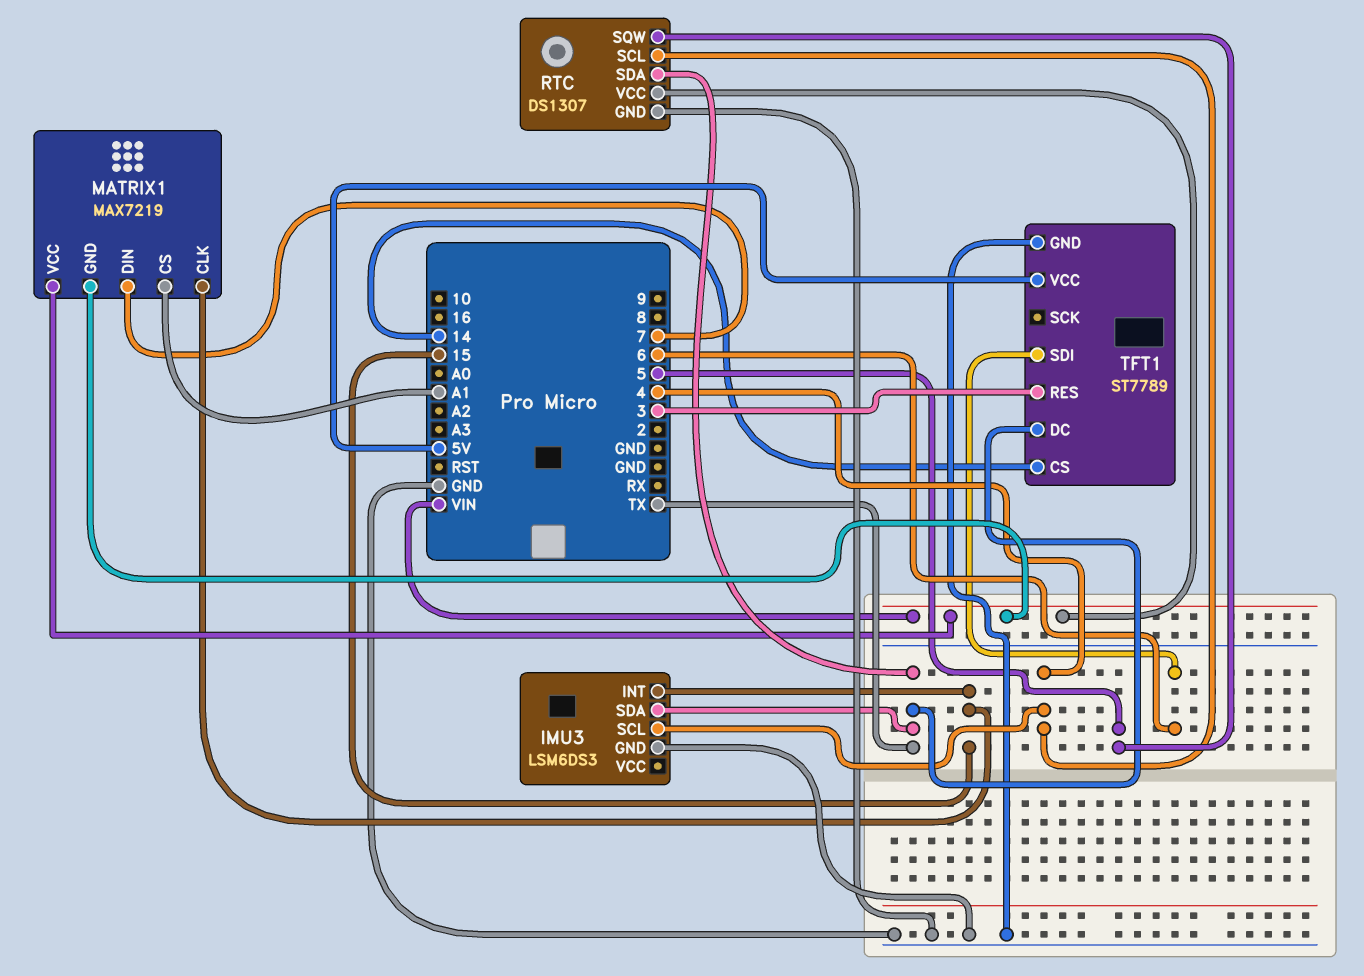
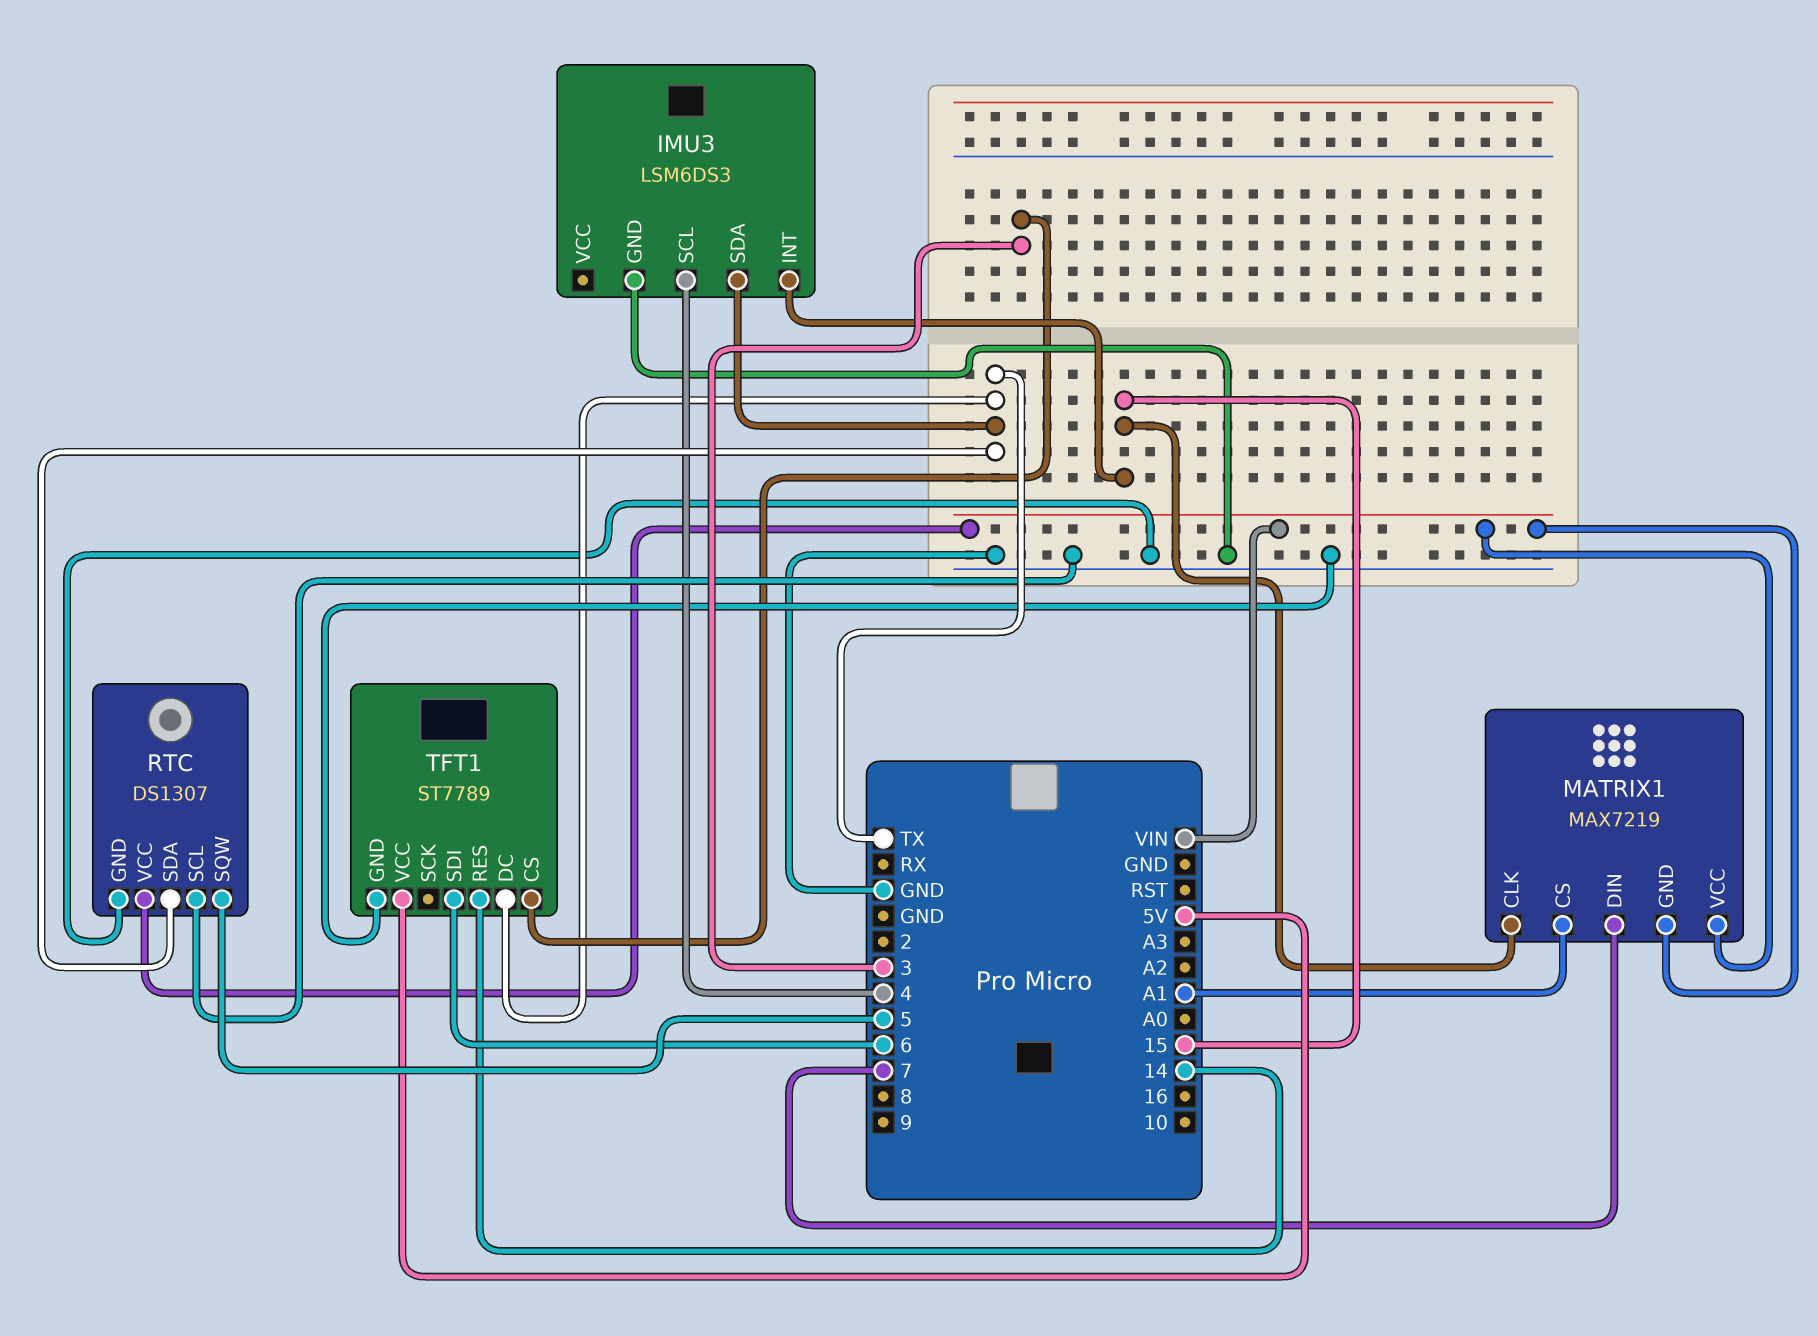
RTC pin SCL: 4 -> GND
TFT1 pin CS: 14 -> 3
TFT1 pin RES: 3 -> 14

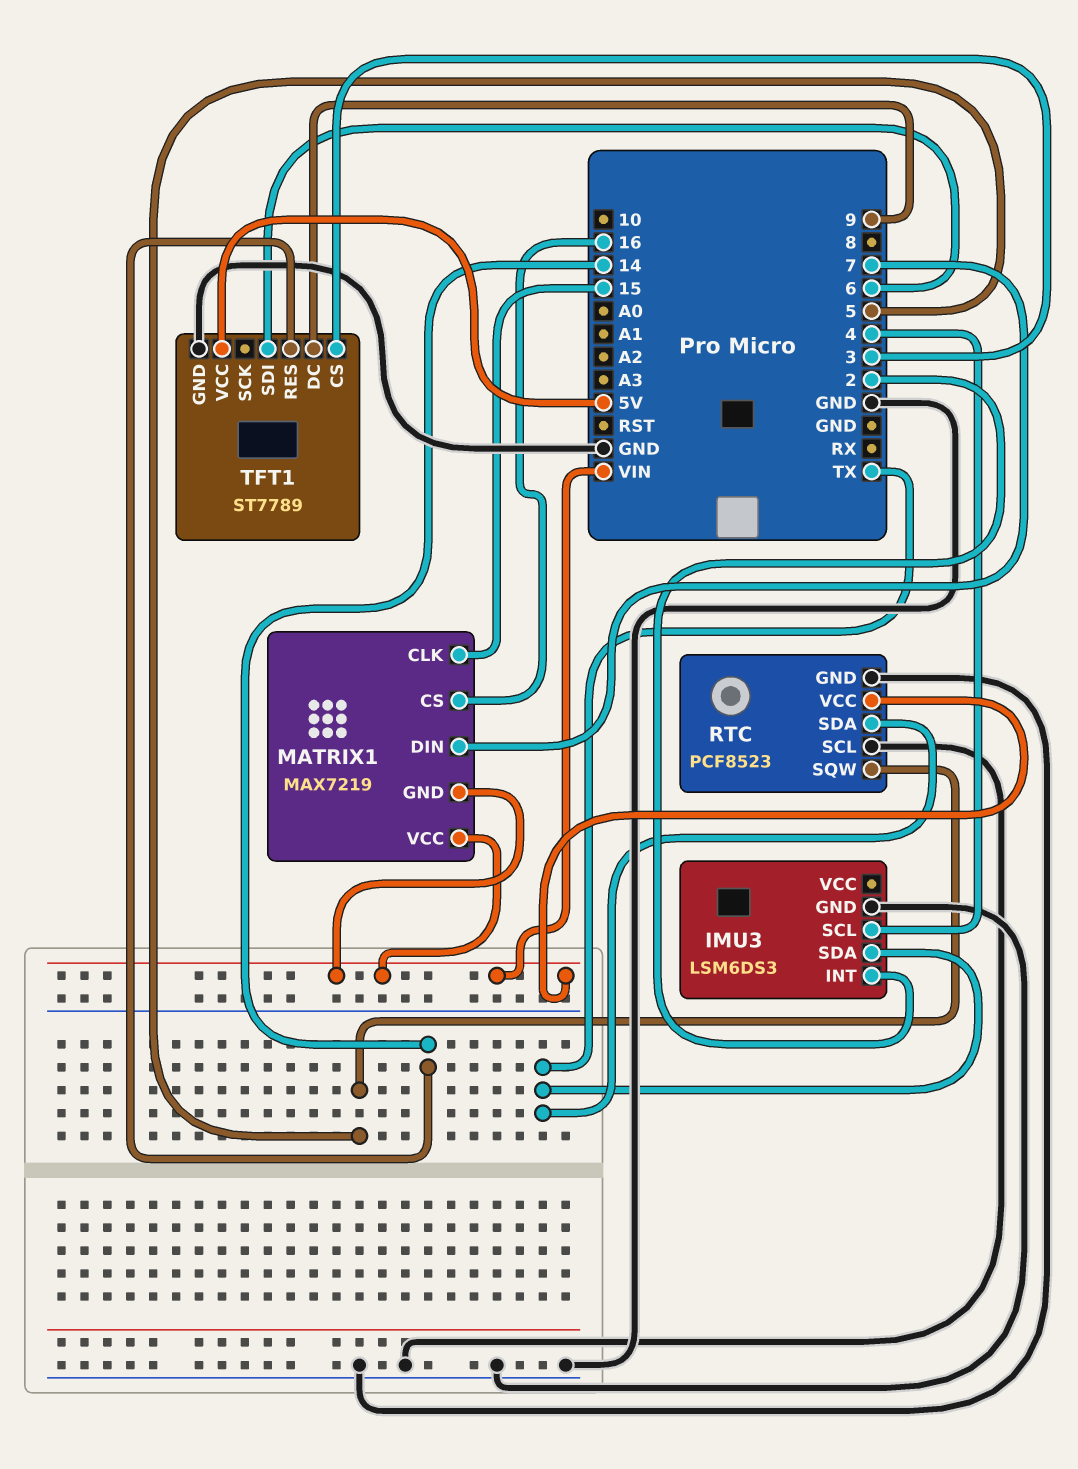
IMU3 pin INT: 15 -> 2
MATRIX1 pin CS: A1 -> 16
RTC: DS1307 -> PCF8523
TFT1 pin DC: TX -> 9

